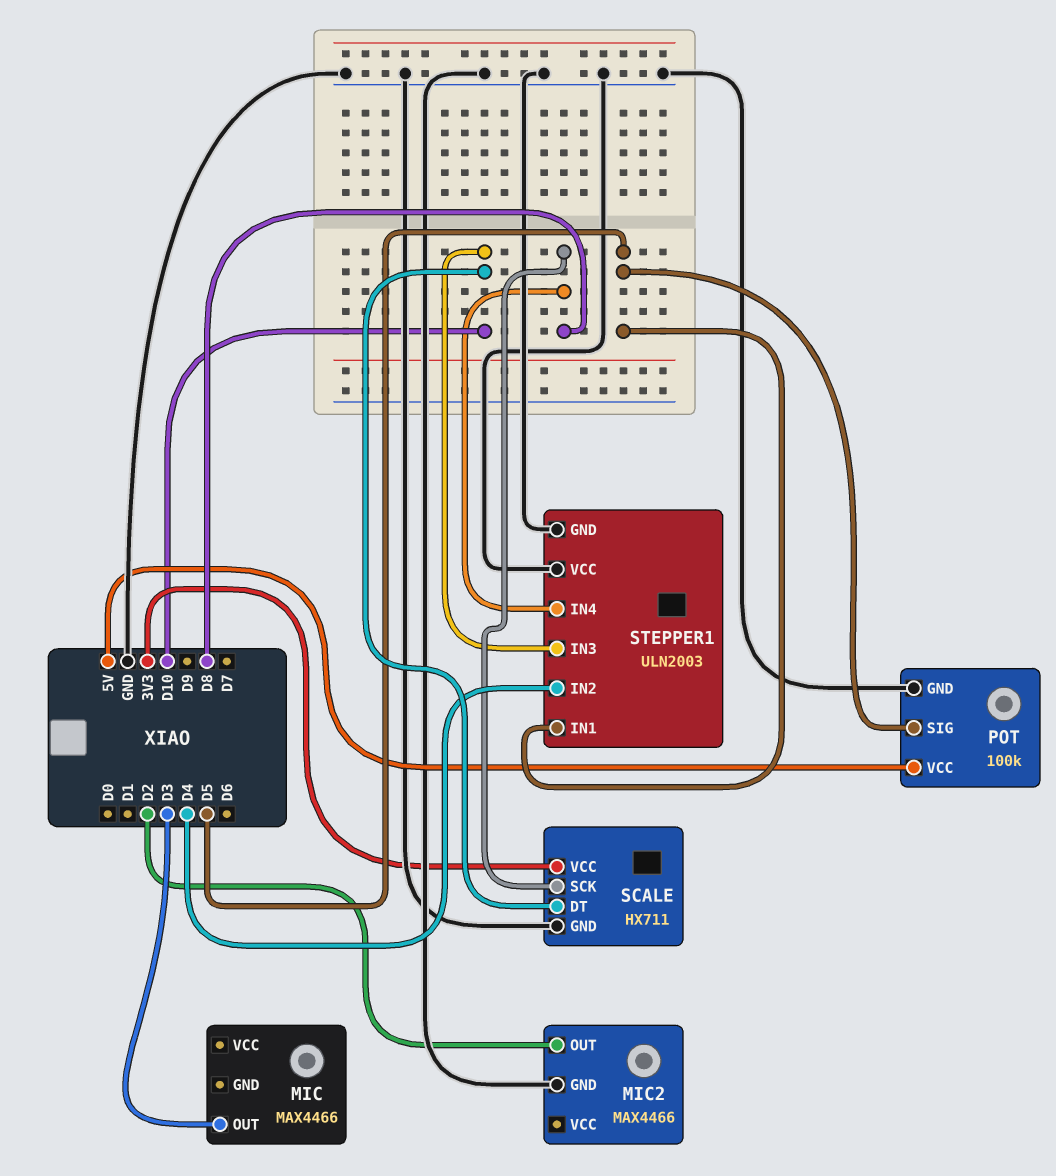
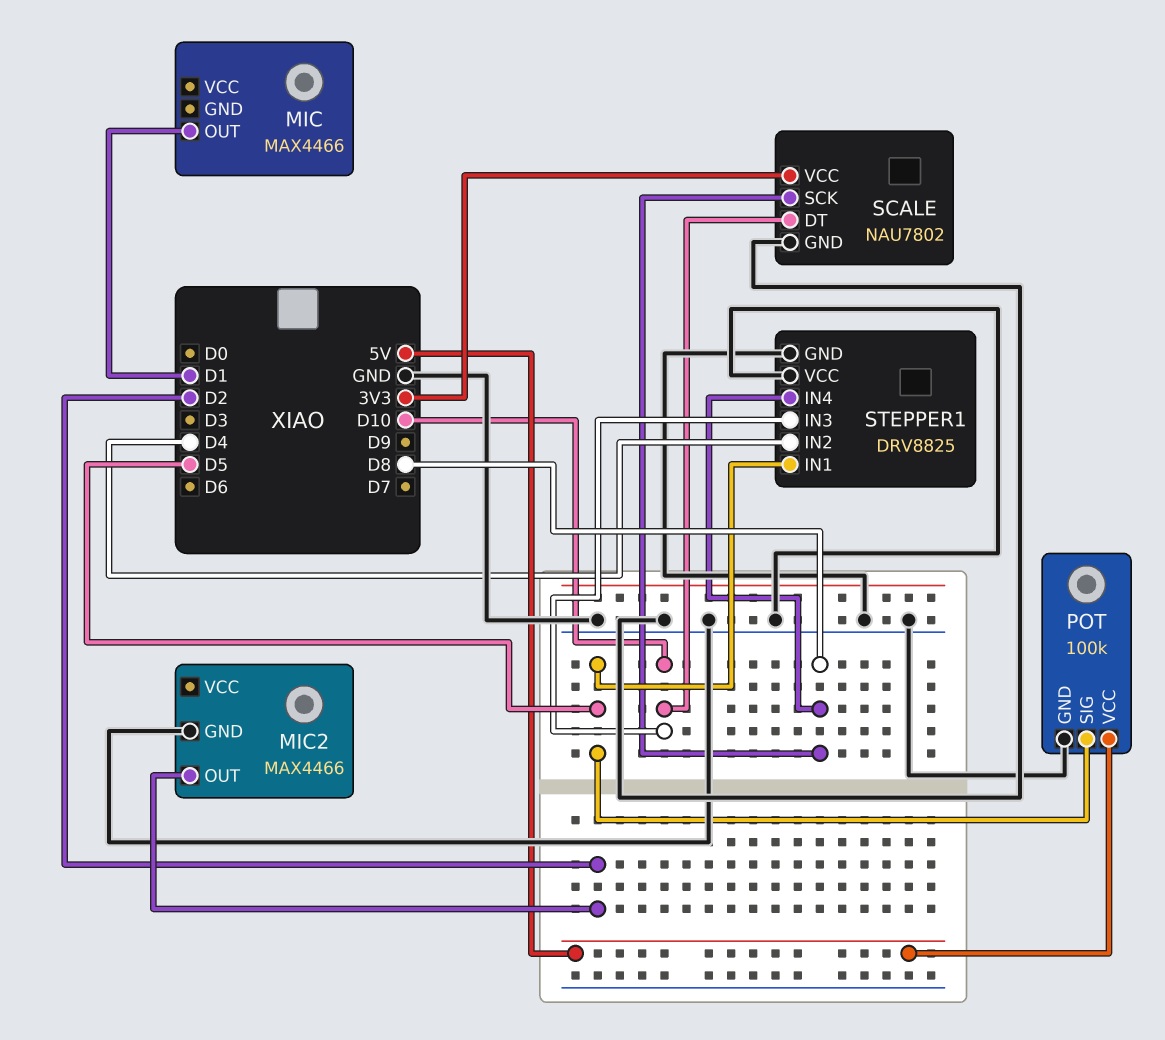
MIC pin OUT: D3 -> D1
SCALE: HX711 -> NAU7802
STEPPER1: ULN2003 -> DRV8825

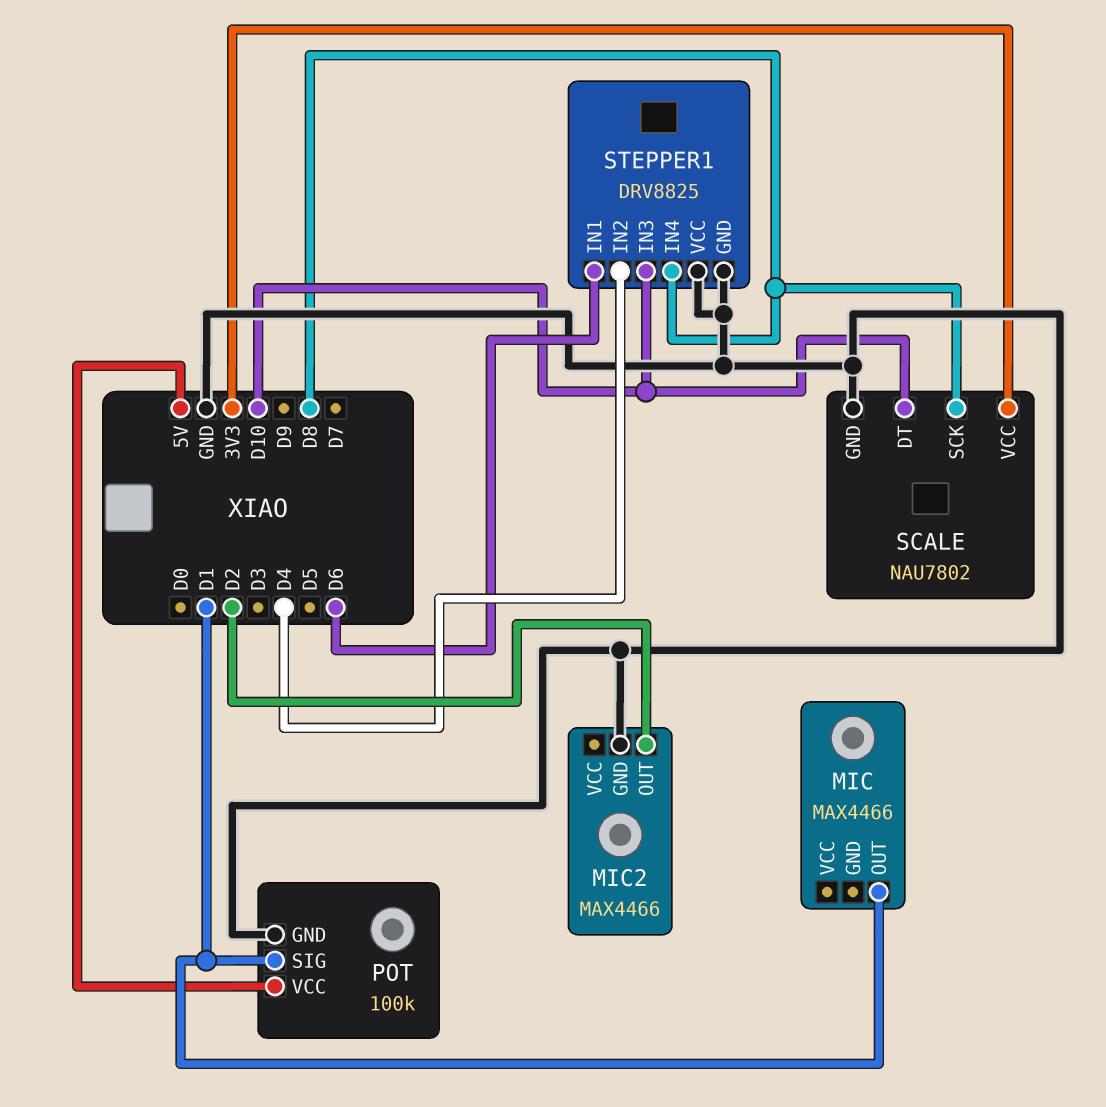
POT pin SIG: D5 -> D1
STEPPER1 pin IN1: D5 -> D6

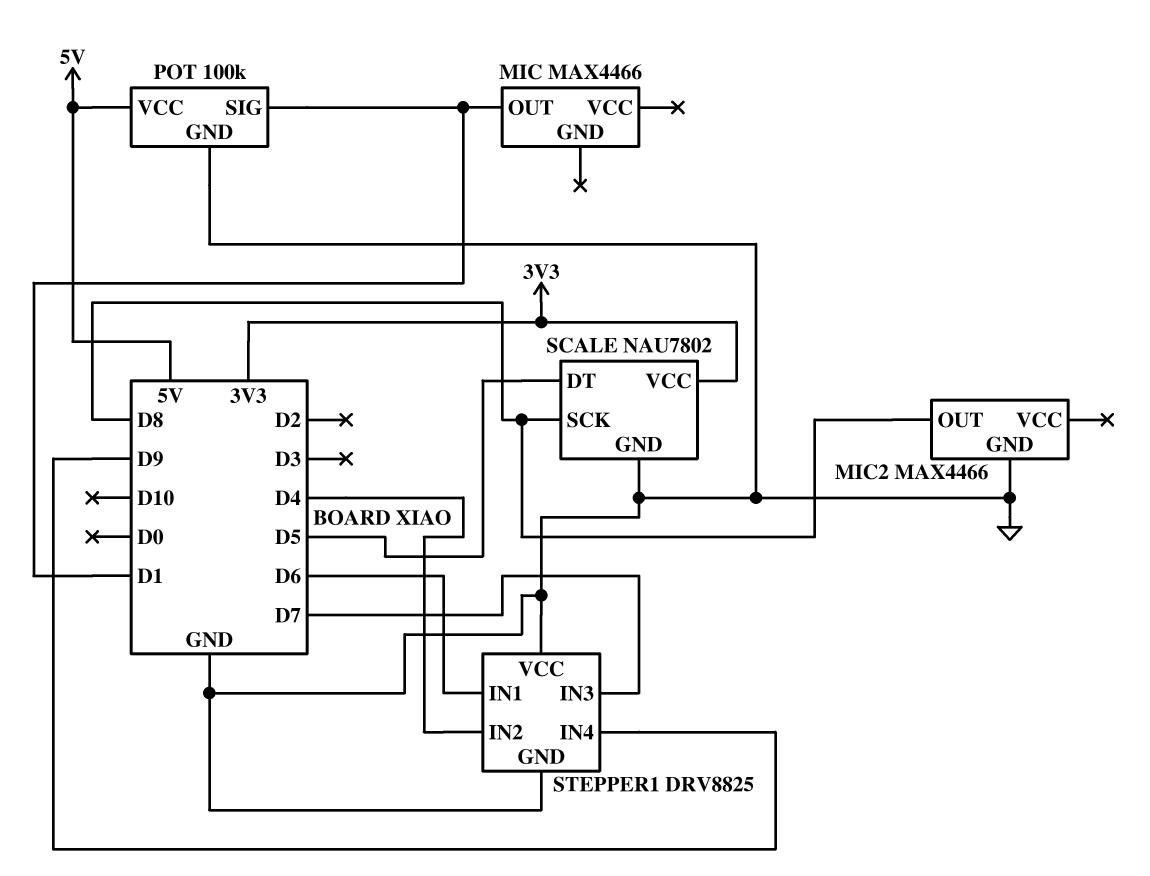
MIC2 pin OUT: D2 -> D8
SCALE pin DT: D10 -> D5
STEPPER1 pin IN3: D10 -> D7
STEPPER1 pin IN4: D8 -> D9

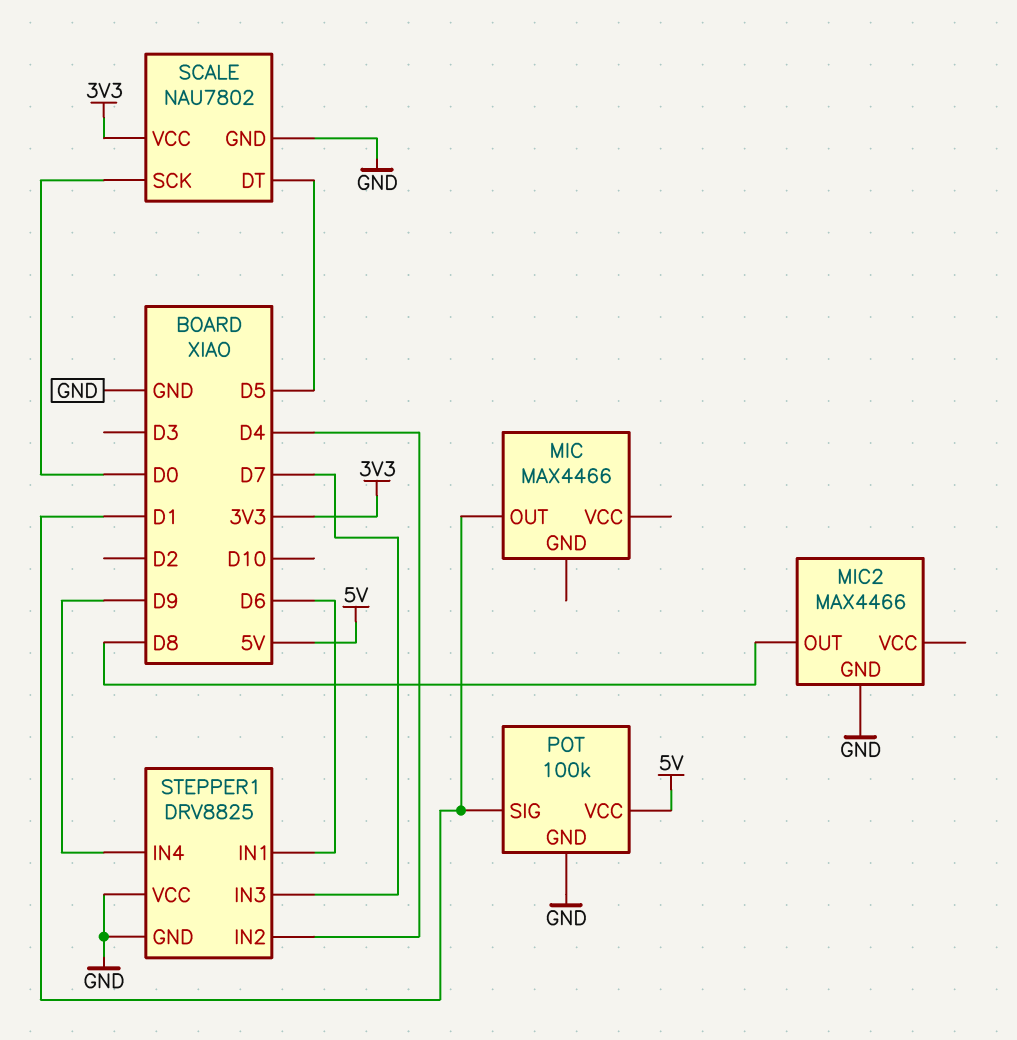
SCALE pin SCK: D8 -> D0

